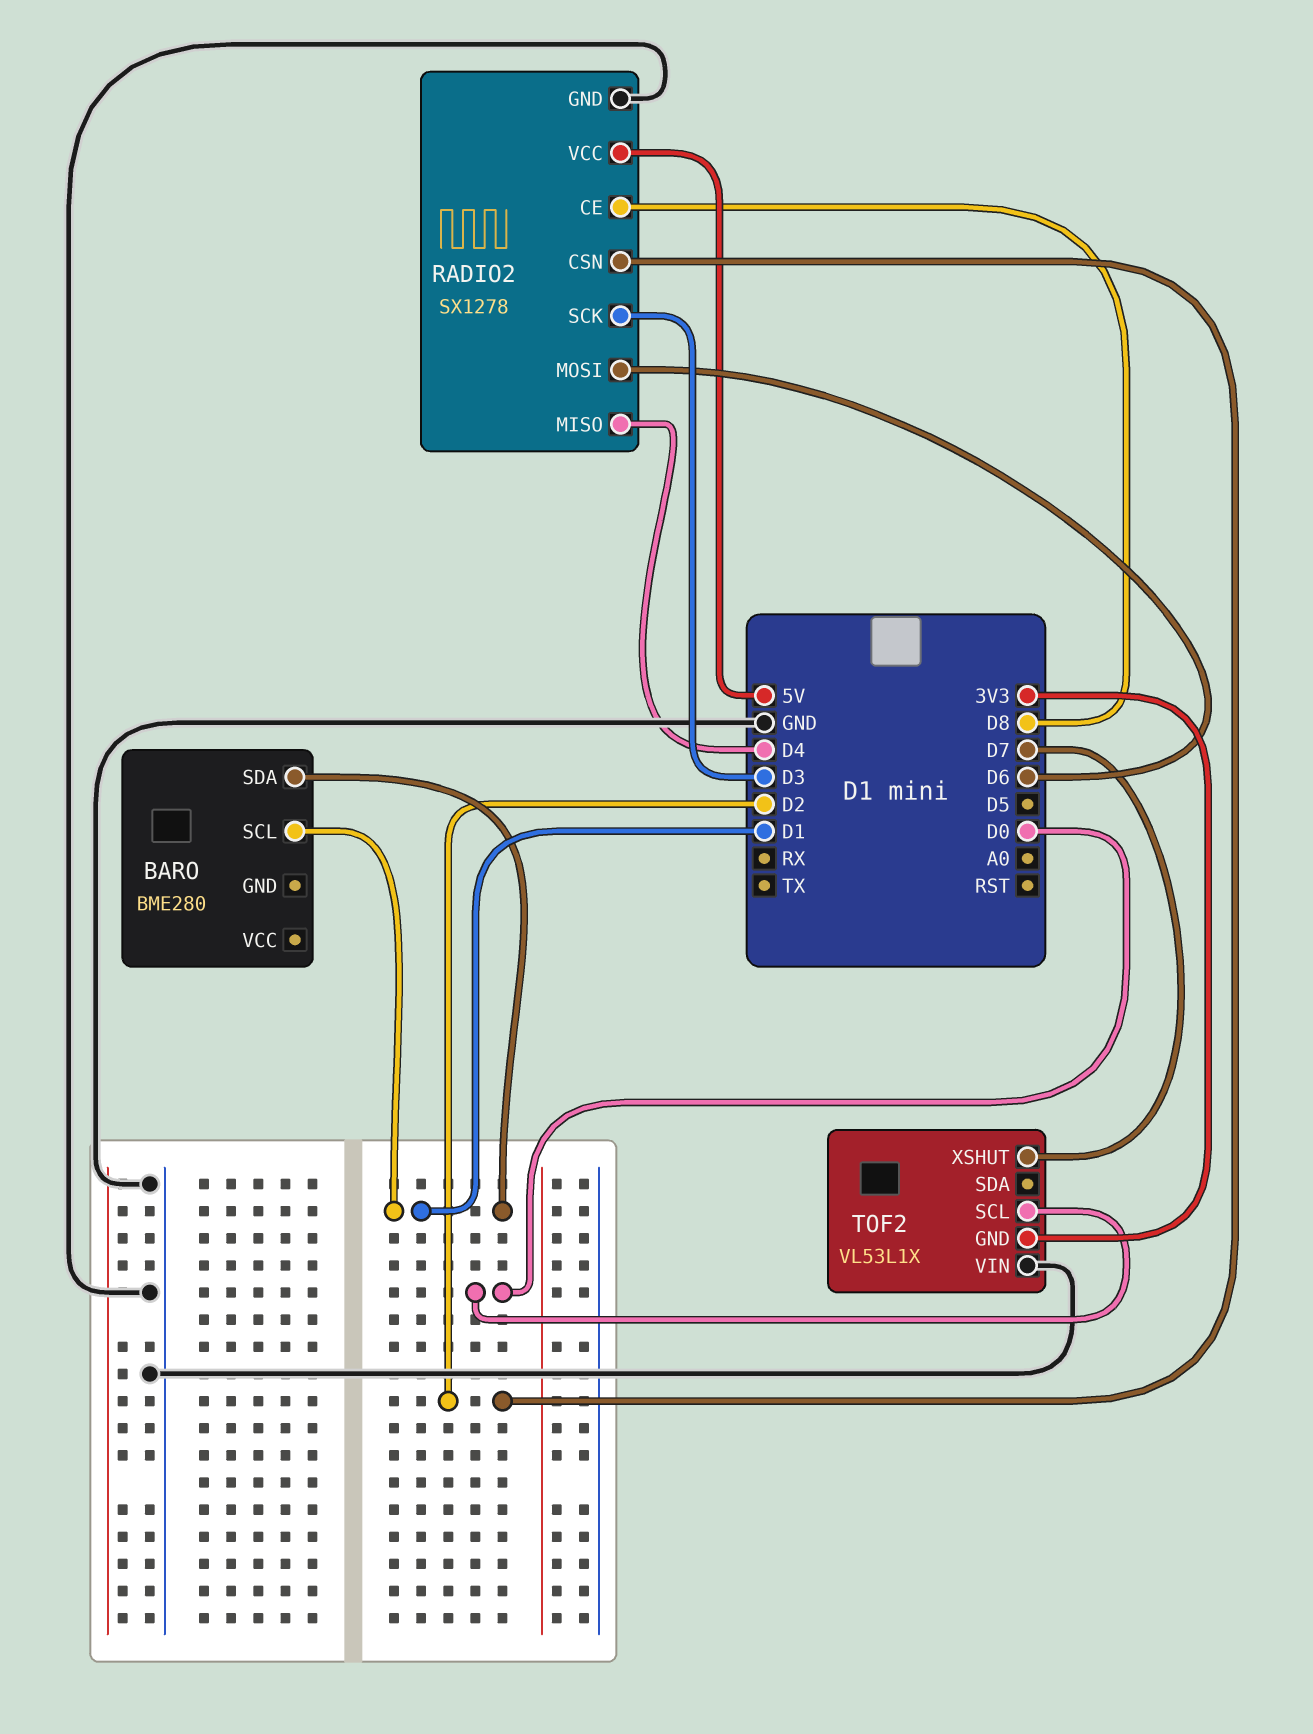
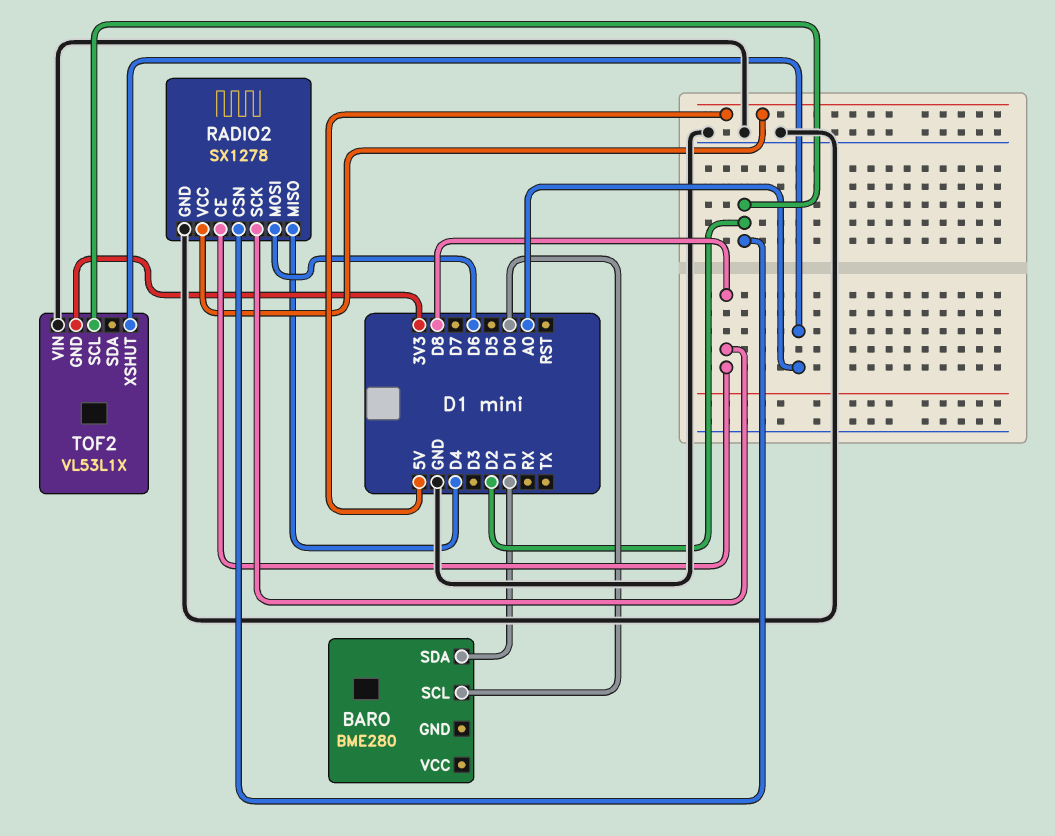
BARO pin SCL: D1 -> D0
RADIO2 pin SCK: D3 -> D8
TOF2 pin SCL: D0 -> D2
TOF2 pin XSHUT: D7 -> A0

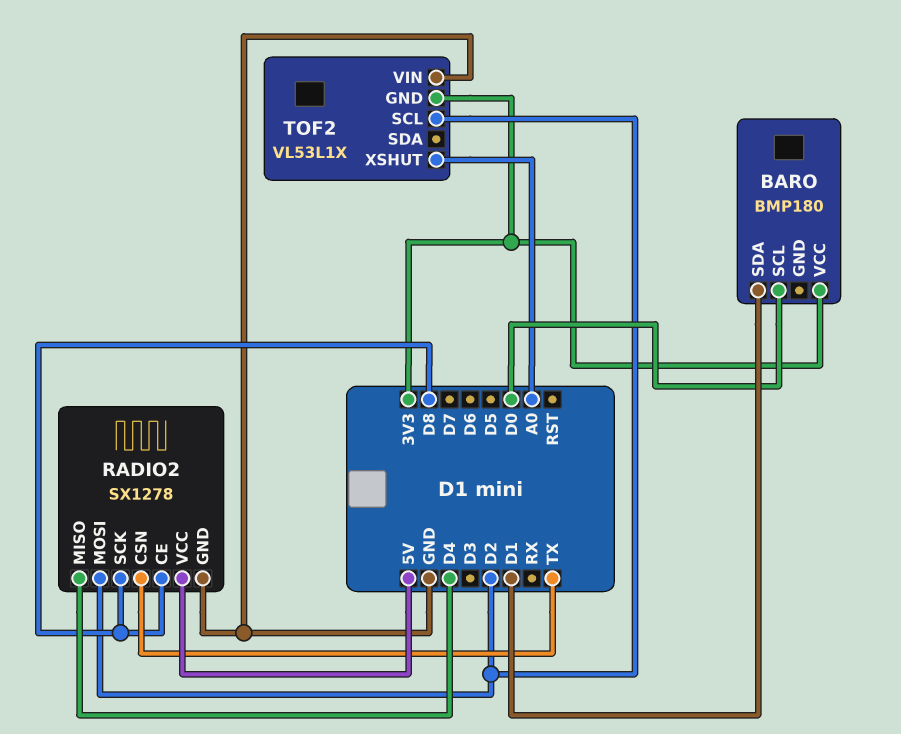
BARO: BME280 -> BMP180
BARO pin VCC: none -> 3V3
RADIO2 pin CSN: D2 -> TX
RADIO2 pin MOSI: D6 -> D2

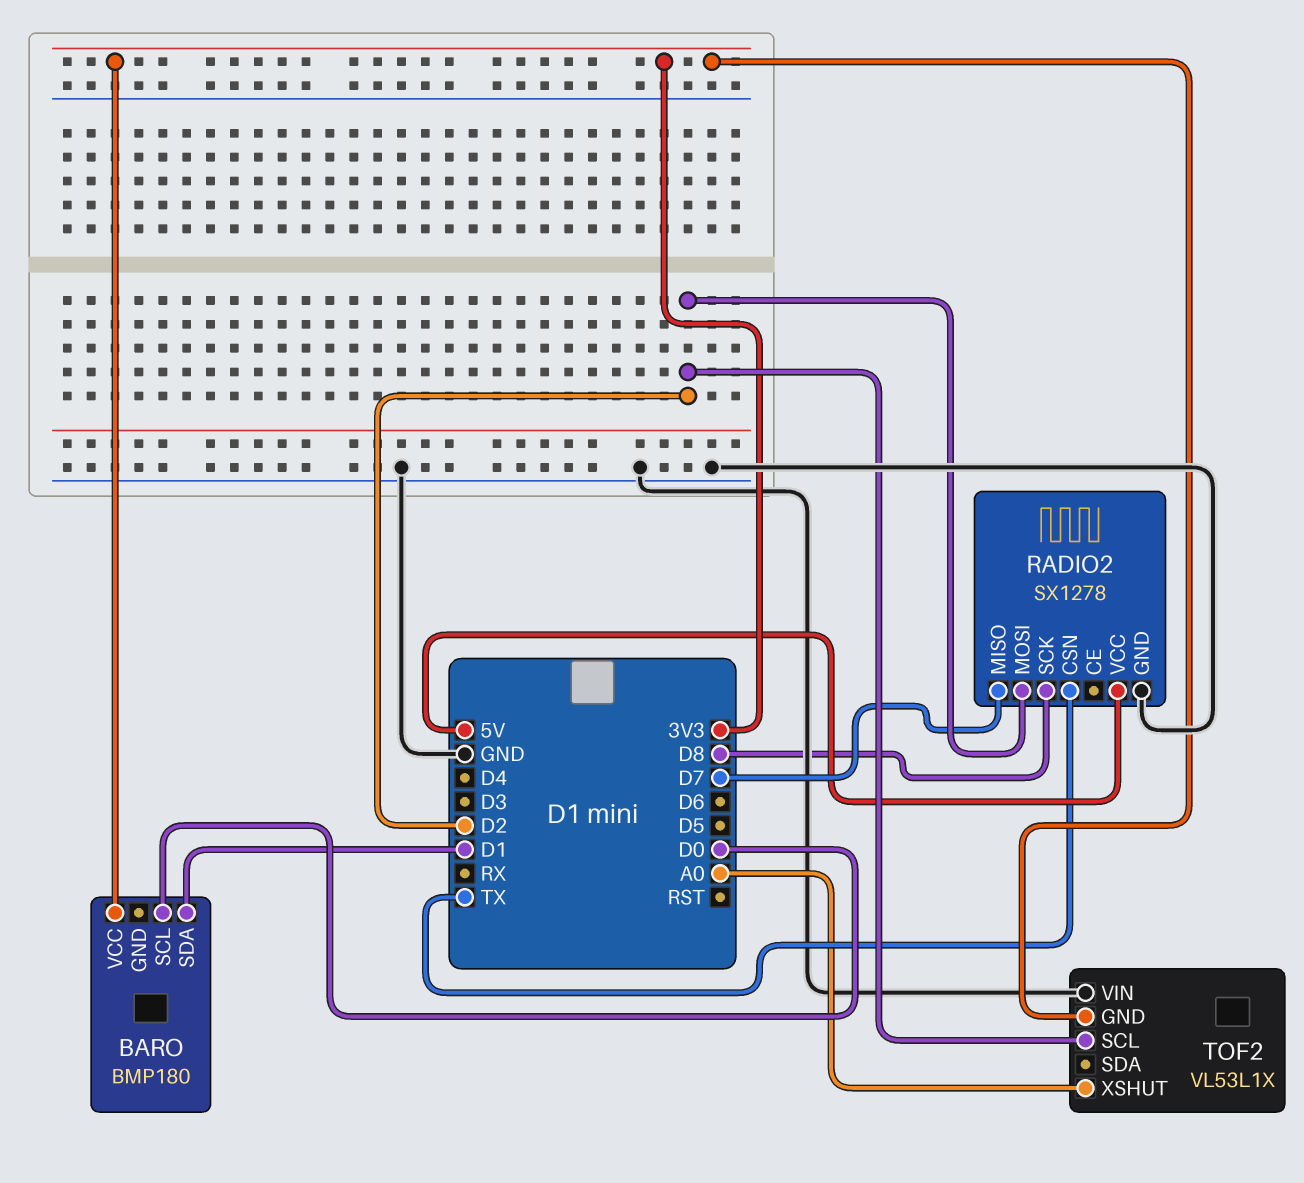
RADIO2 pin CE: D8 -> none
RADIO2 pin MISO: D4 -> D7

